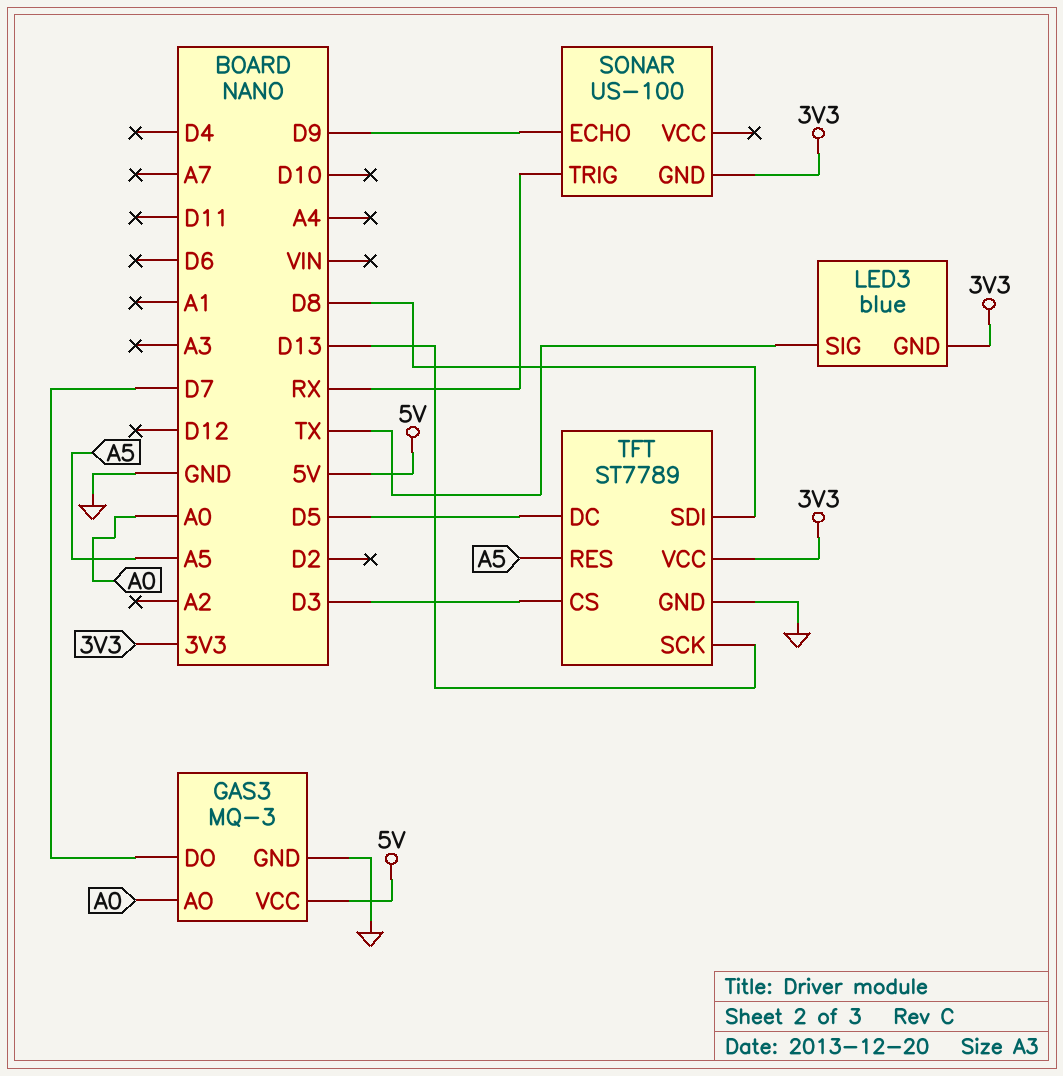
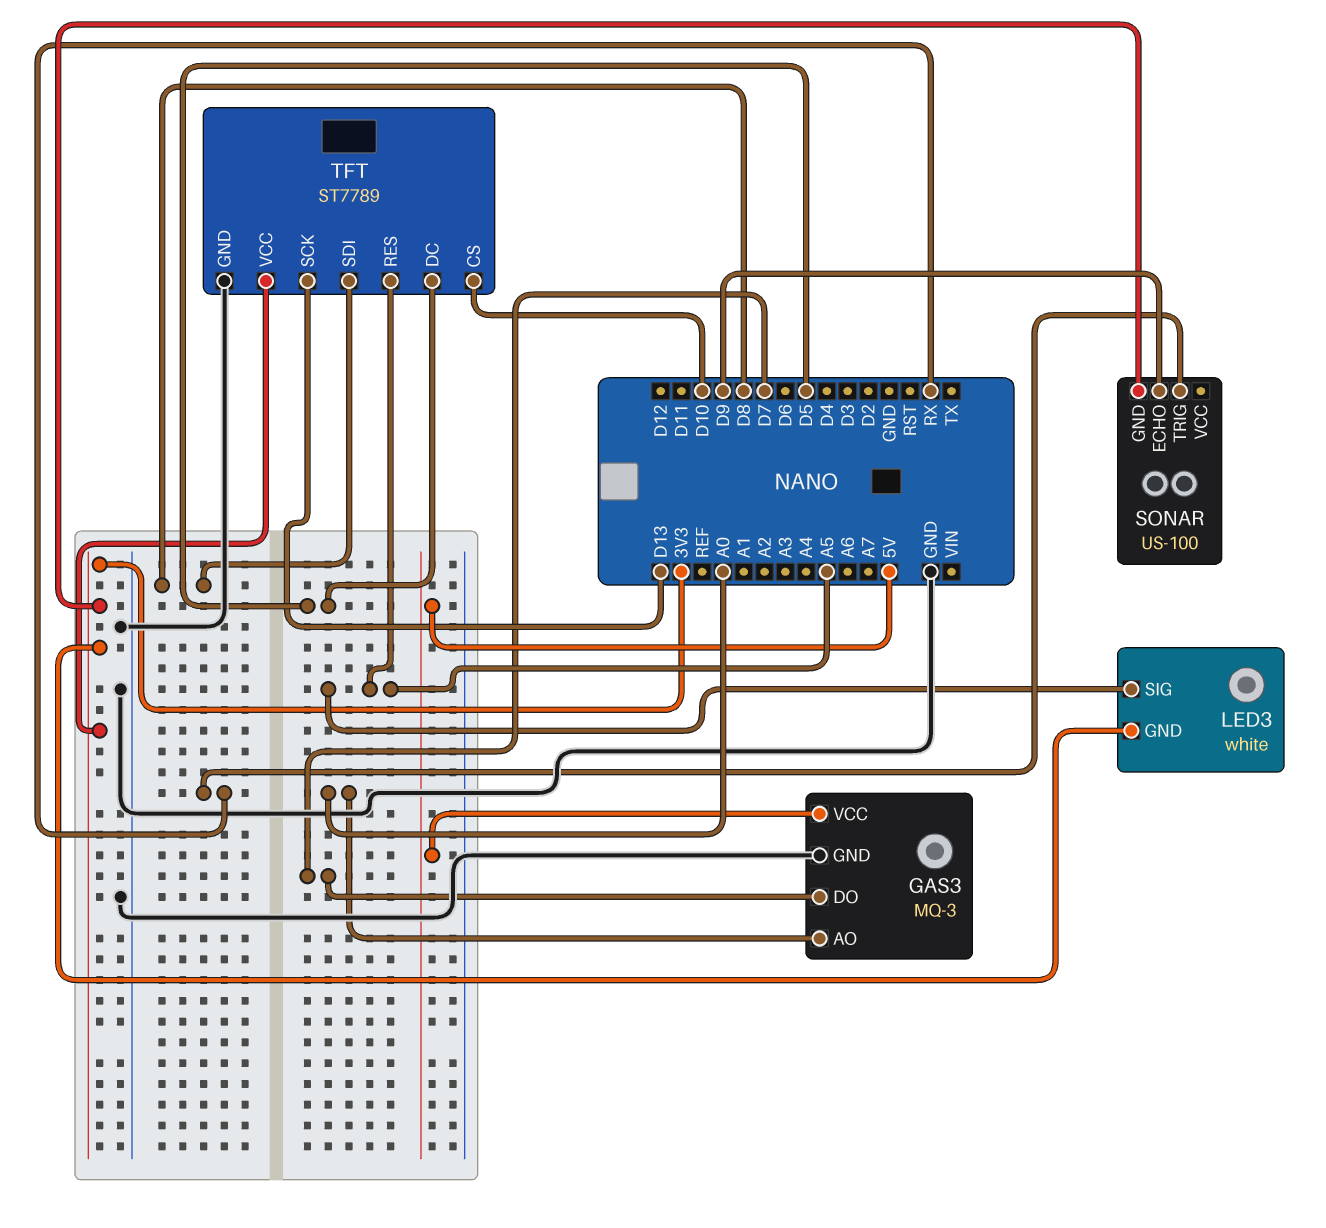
LED3: blue -> white
LED3 pin SIG: TX -> A5
TFT pin CS: D3 -> D10

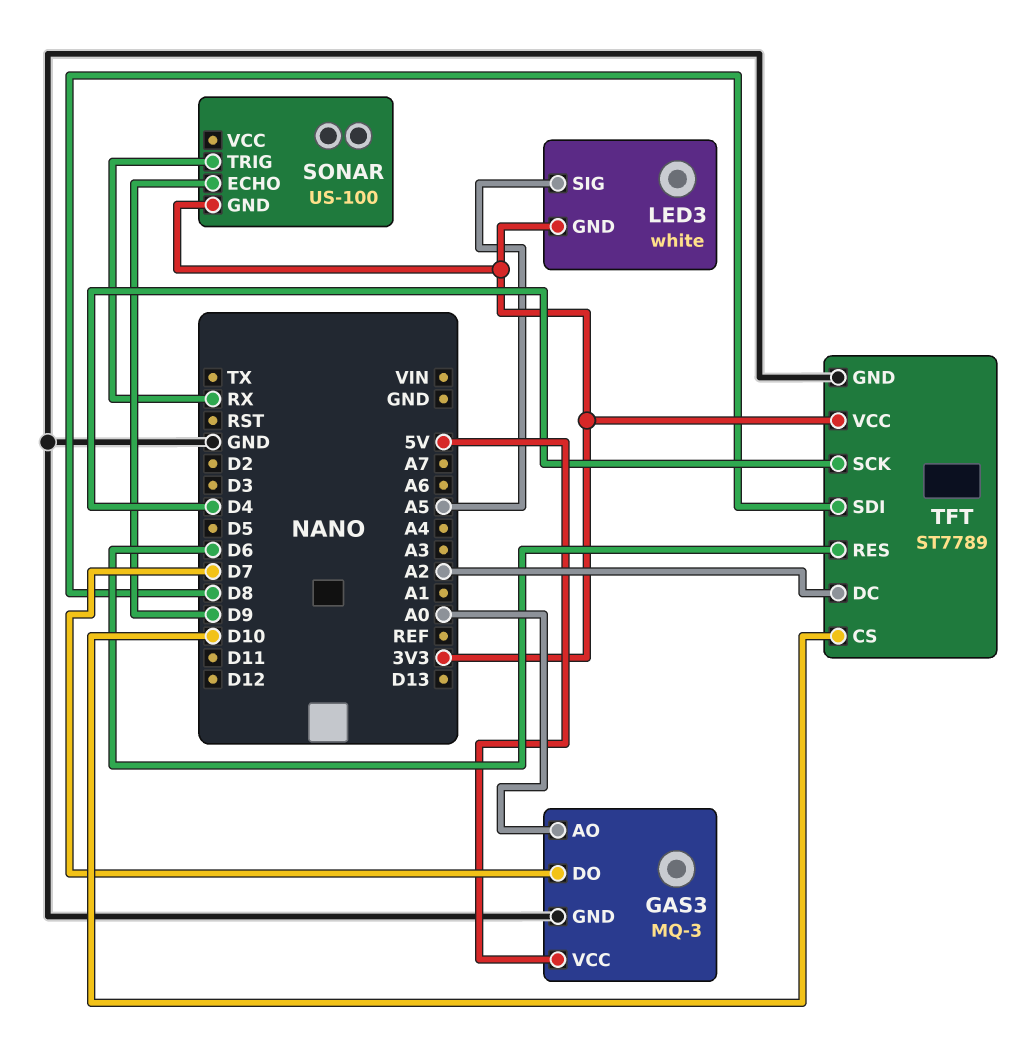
TFT pin DC: D5 -> A2
TFT pin RES: A5 -> D6
TFT pin SCK: D13 -> D4

